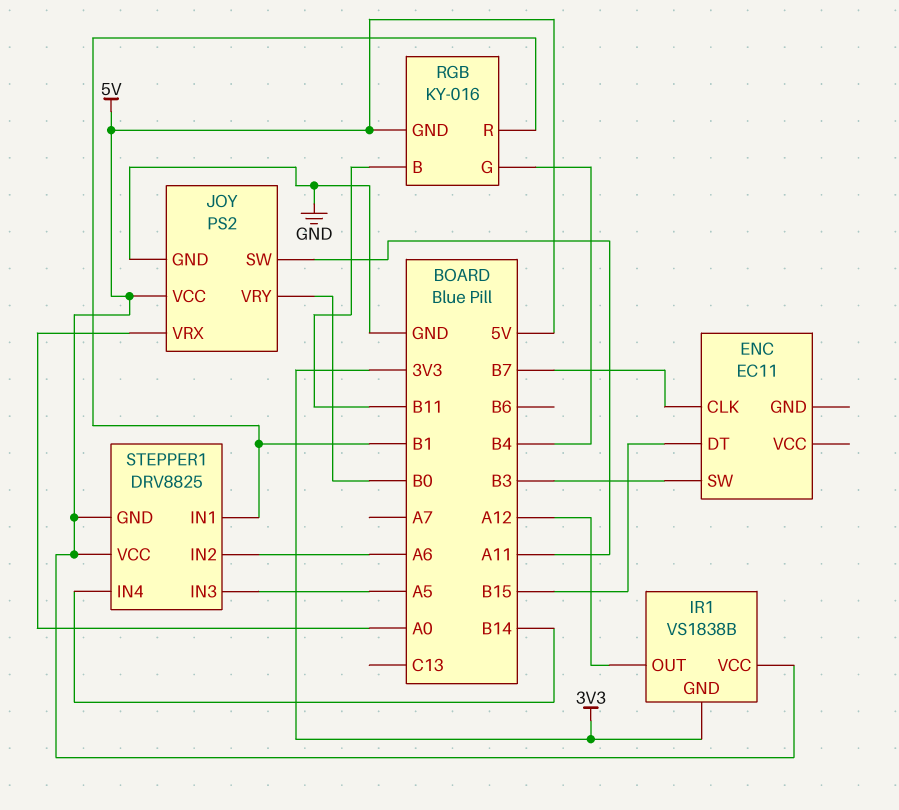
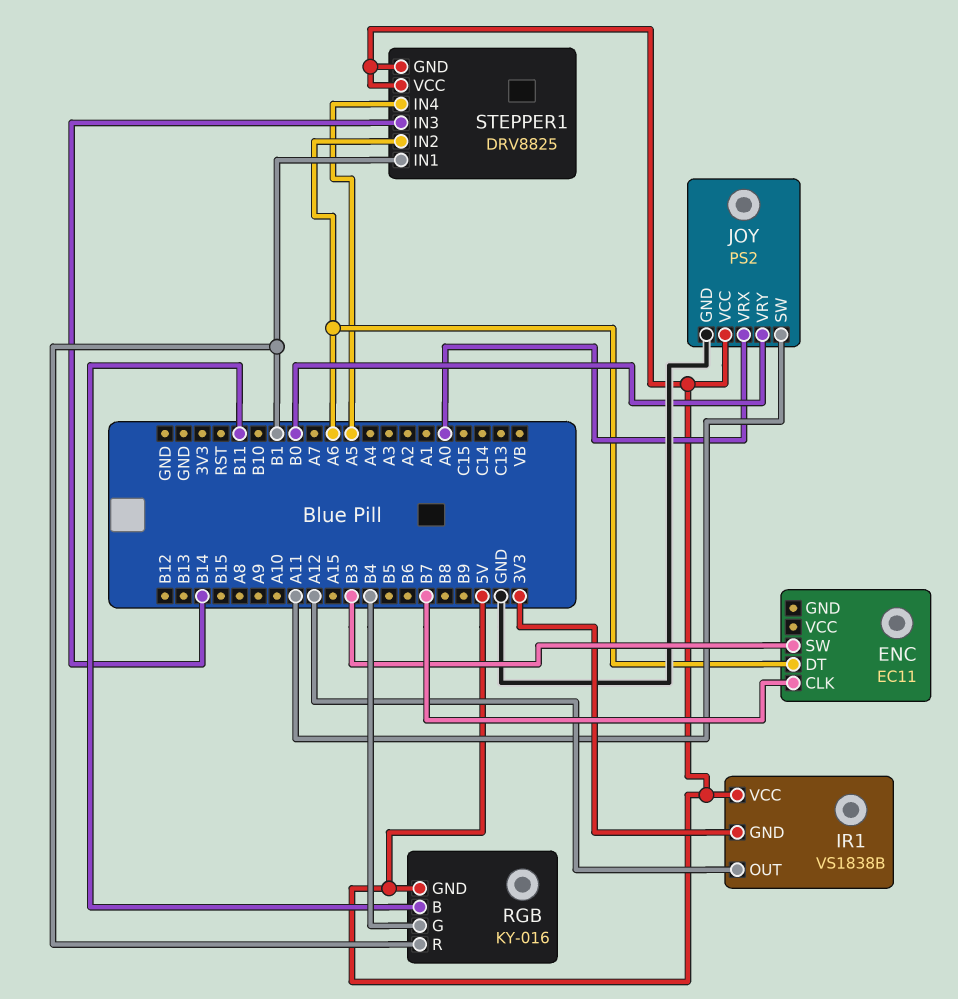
ENC pin DT: B15 -> A6
STEPPER1 pin IN3: A5 -> B14
STEPPER1 pin IN4: B14 -> A5

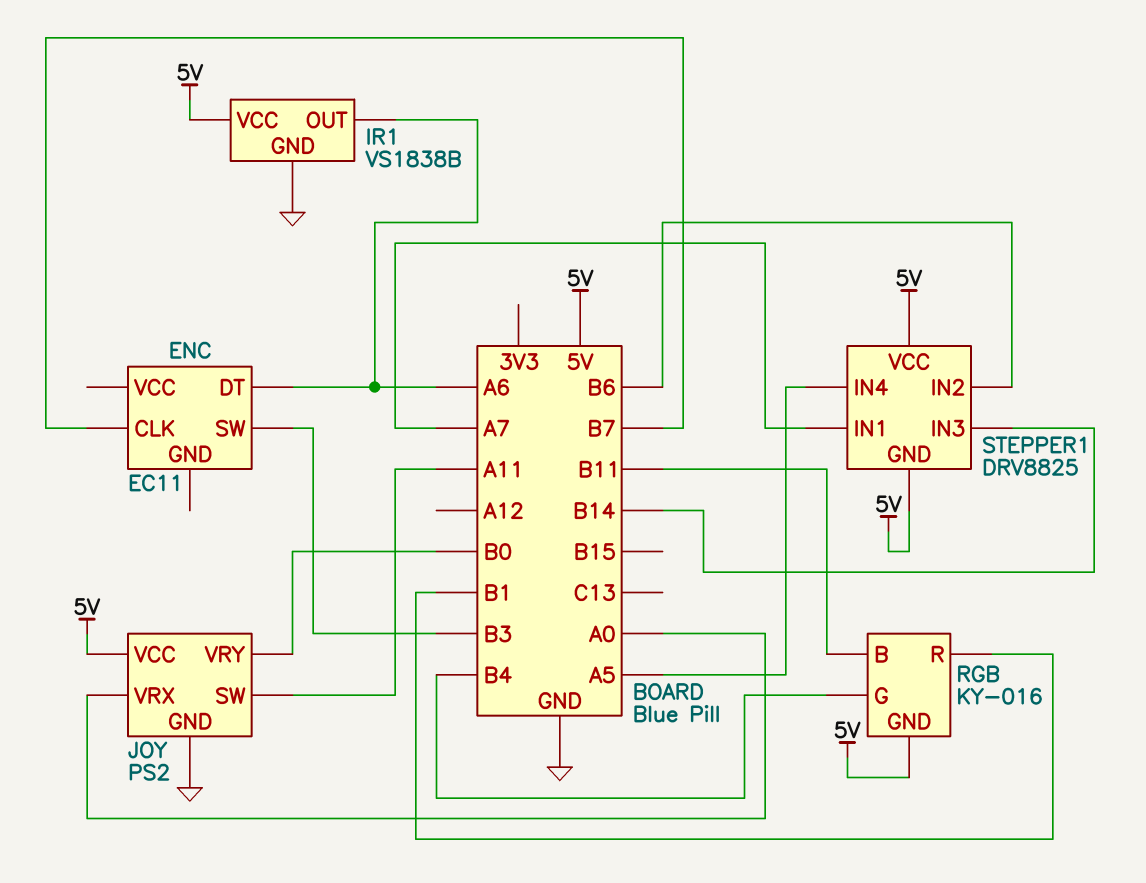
IR1 pin GND: 3V3 -> GND
IR1 pin OUT: A12 -> A6
STEPPER1 pin IN1: B1 -> A7
STEPPER1 pin IN2: A6 -> B6

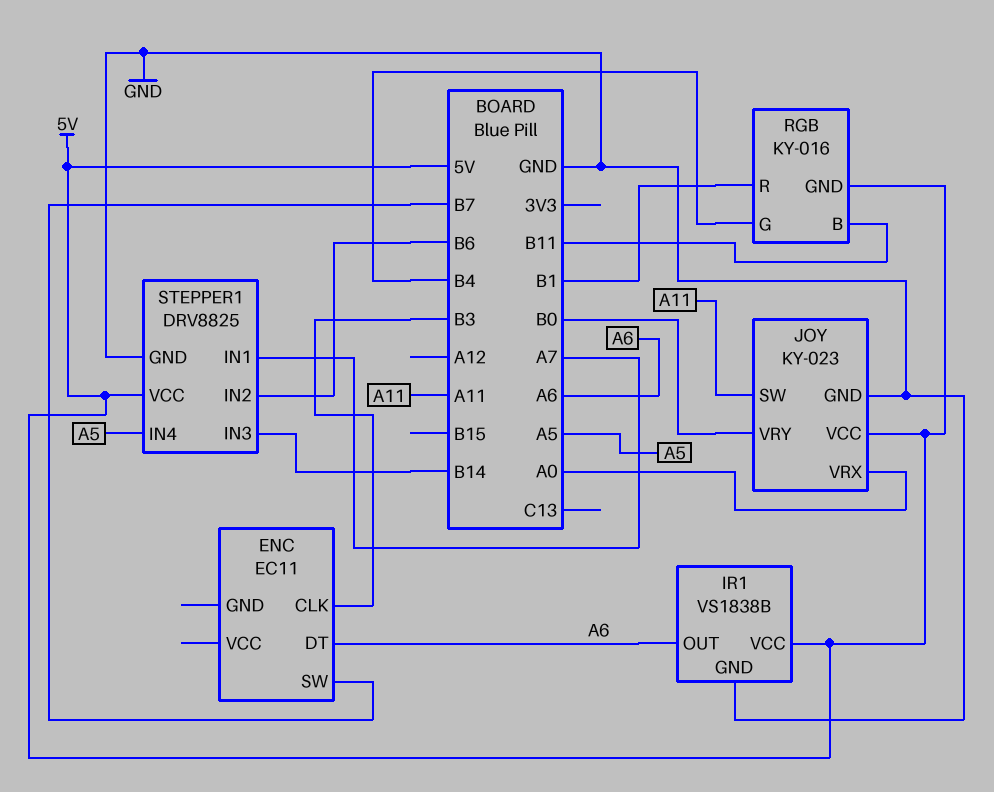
ENC pin CLK: B7 -> B3
ENC pin SW: B3 -> B7
JOY: PS2 -> KY-023
STEPPER1 pin GND: 5V -> GND

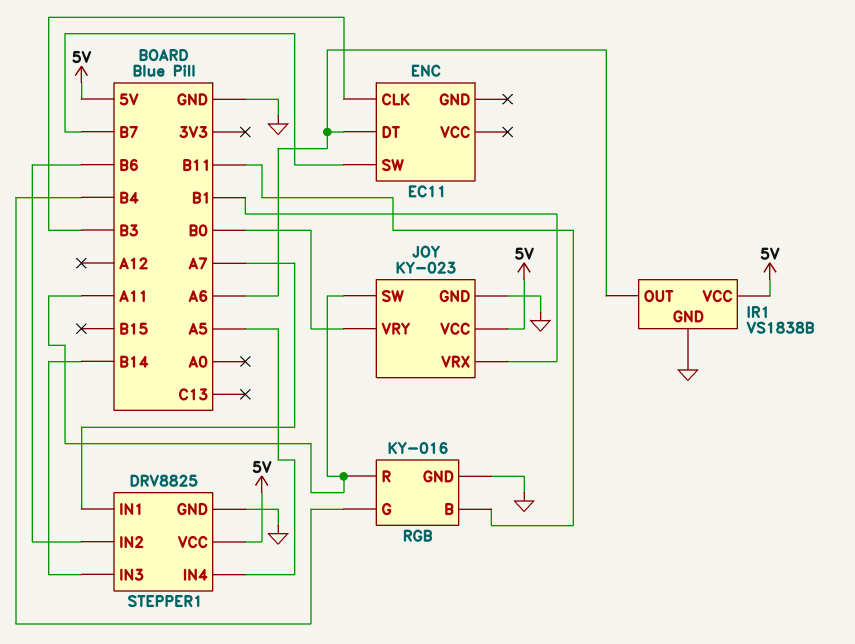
JOY pin VRX: A0 -> B1
RGB pin GND: 5V -> GND
RGB pin R: B1 -> A11

